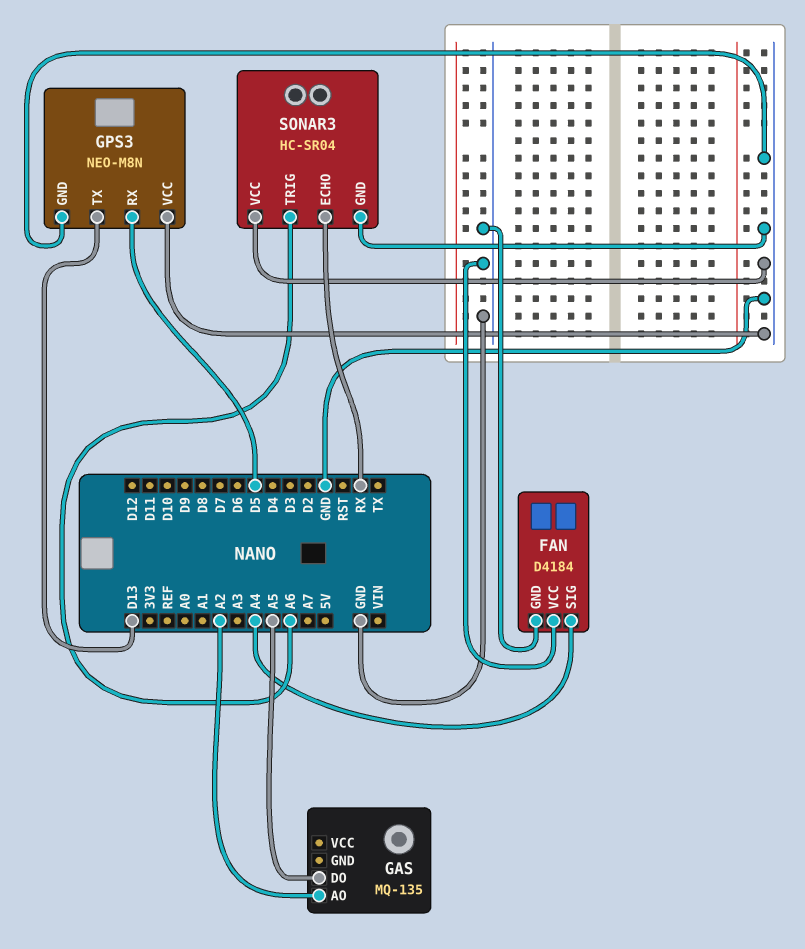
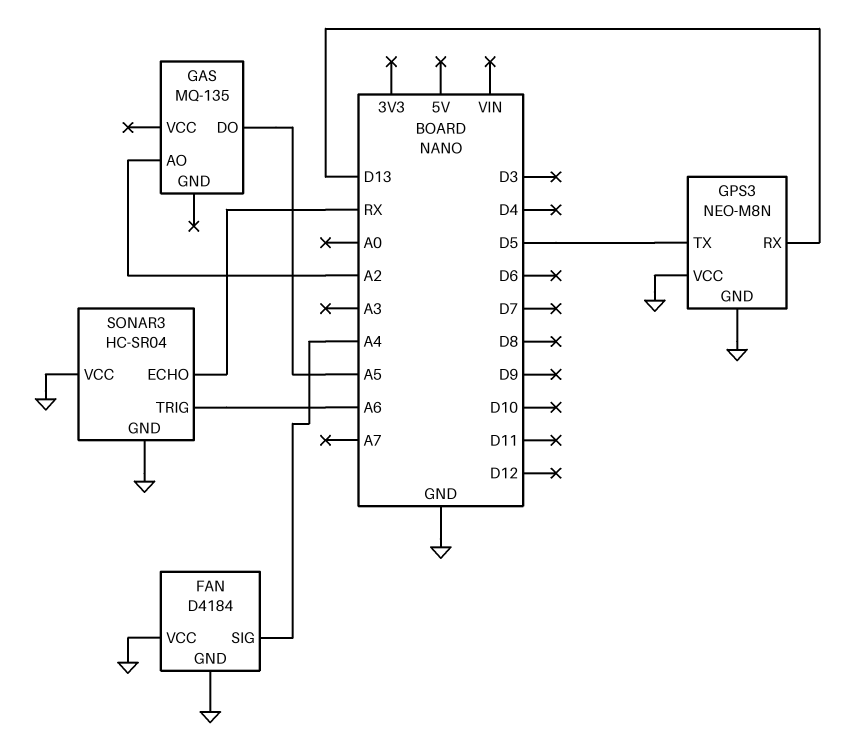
GPS3 pin RX: D5 -> D13
GPS3 pin TX: D13 -> D5

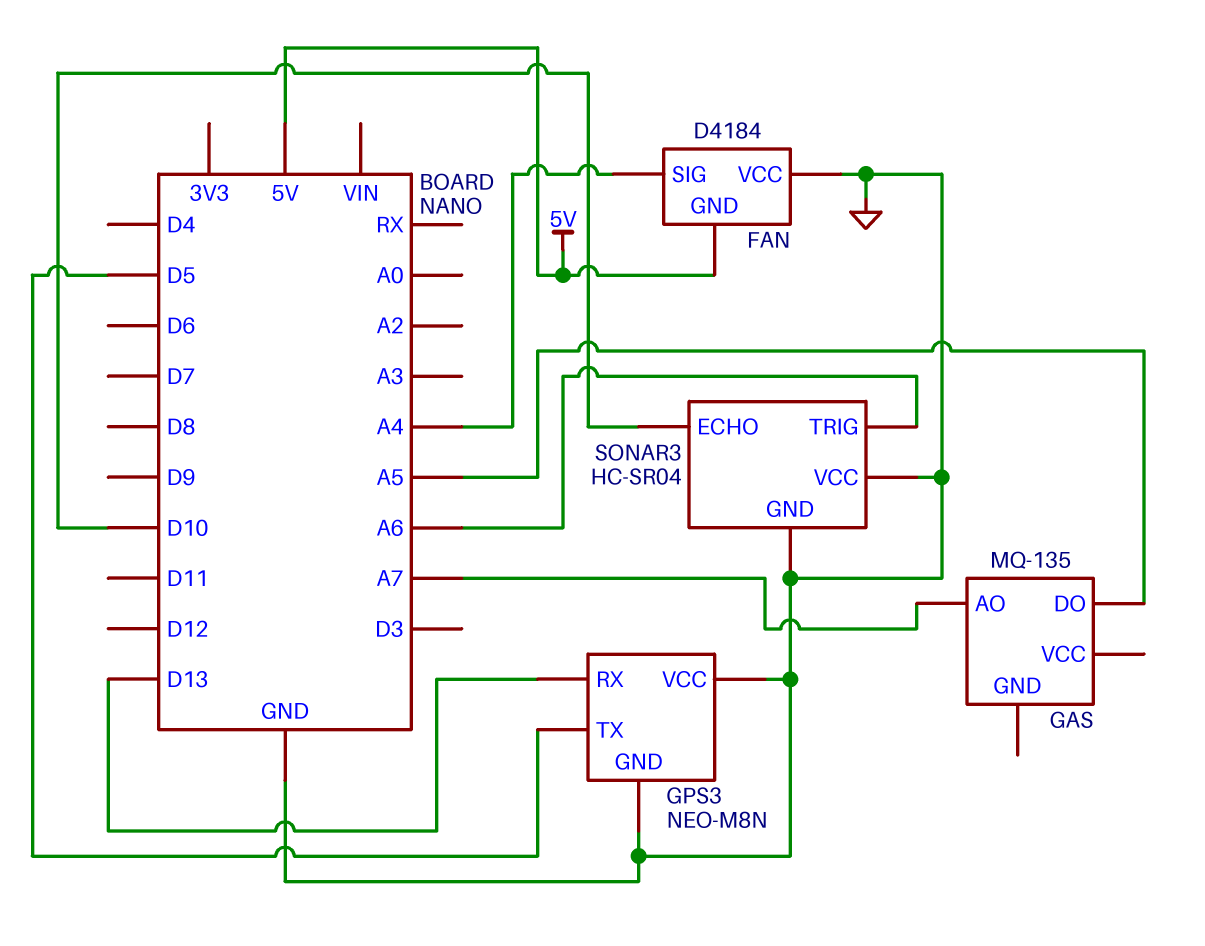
FAN pin GND: GND -> 5V
GAS pin AO: A2 -> A7
SONAR3 pin ECHO: RX -> D10

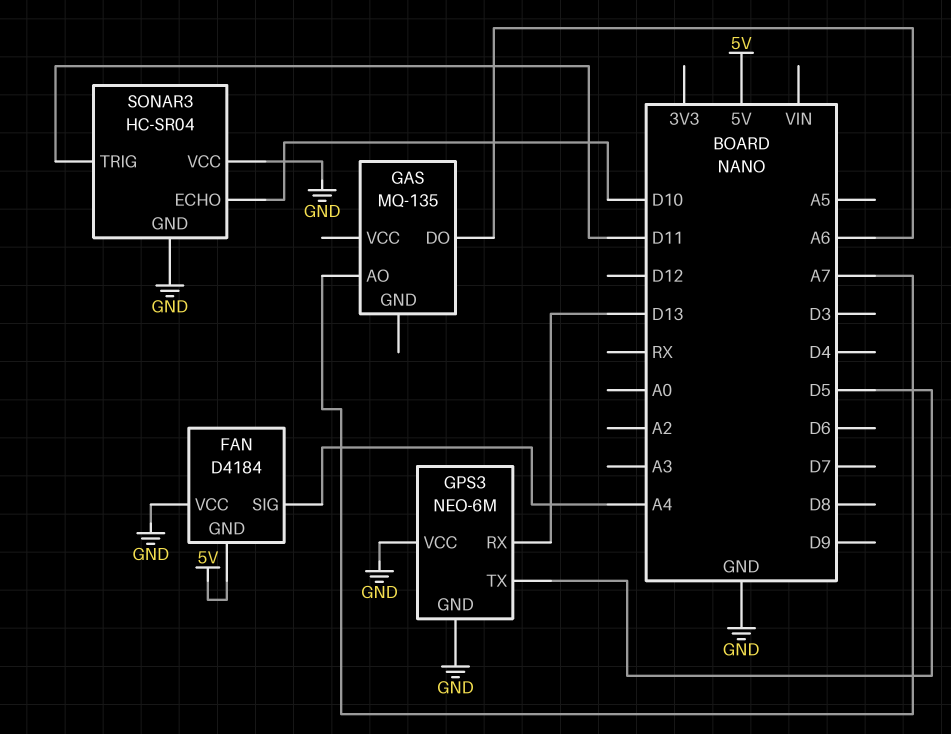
GAS pin DO: A5 -> A6
GPS3: NEO-M8N -> NEO-6M
SONAR3 pin TRIG: A6 -> D11

